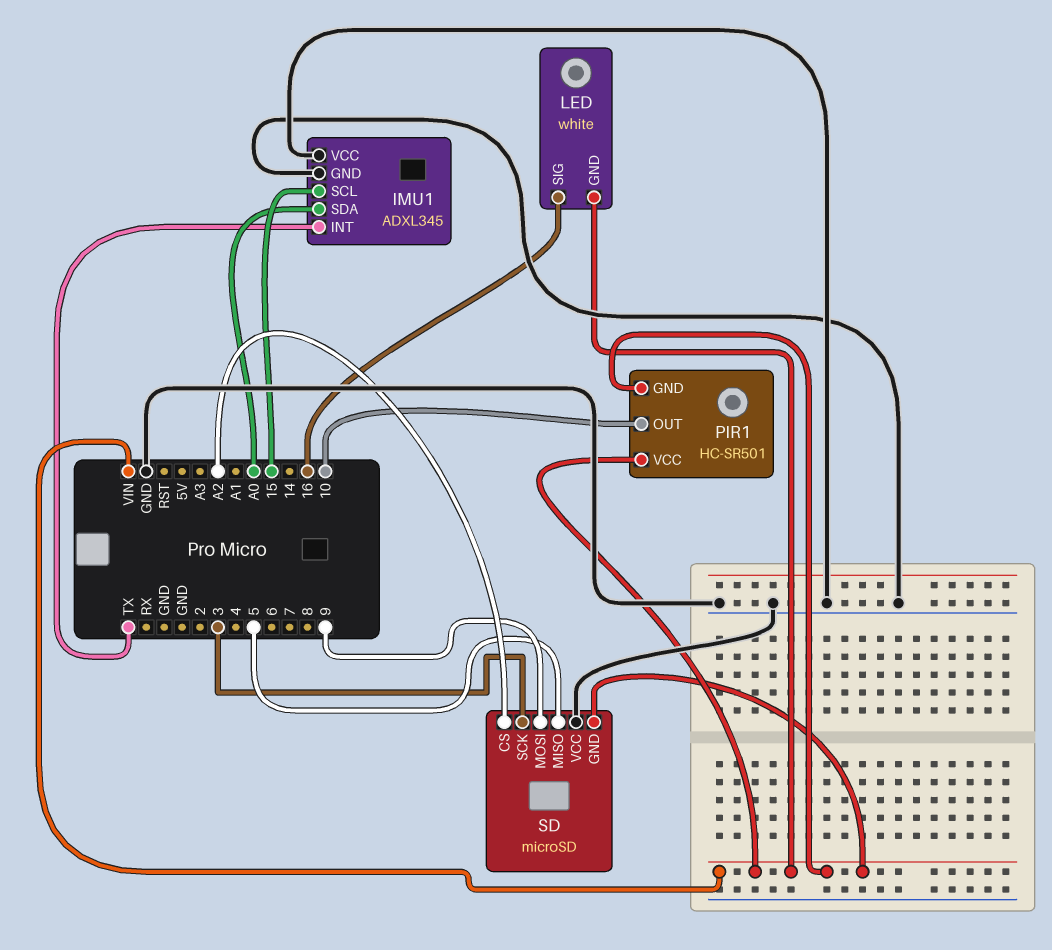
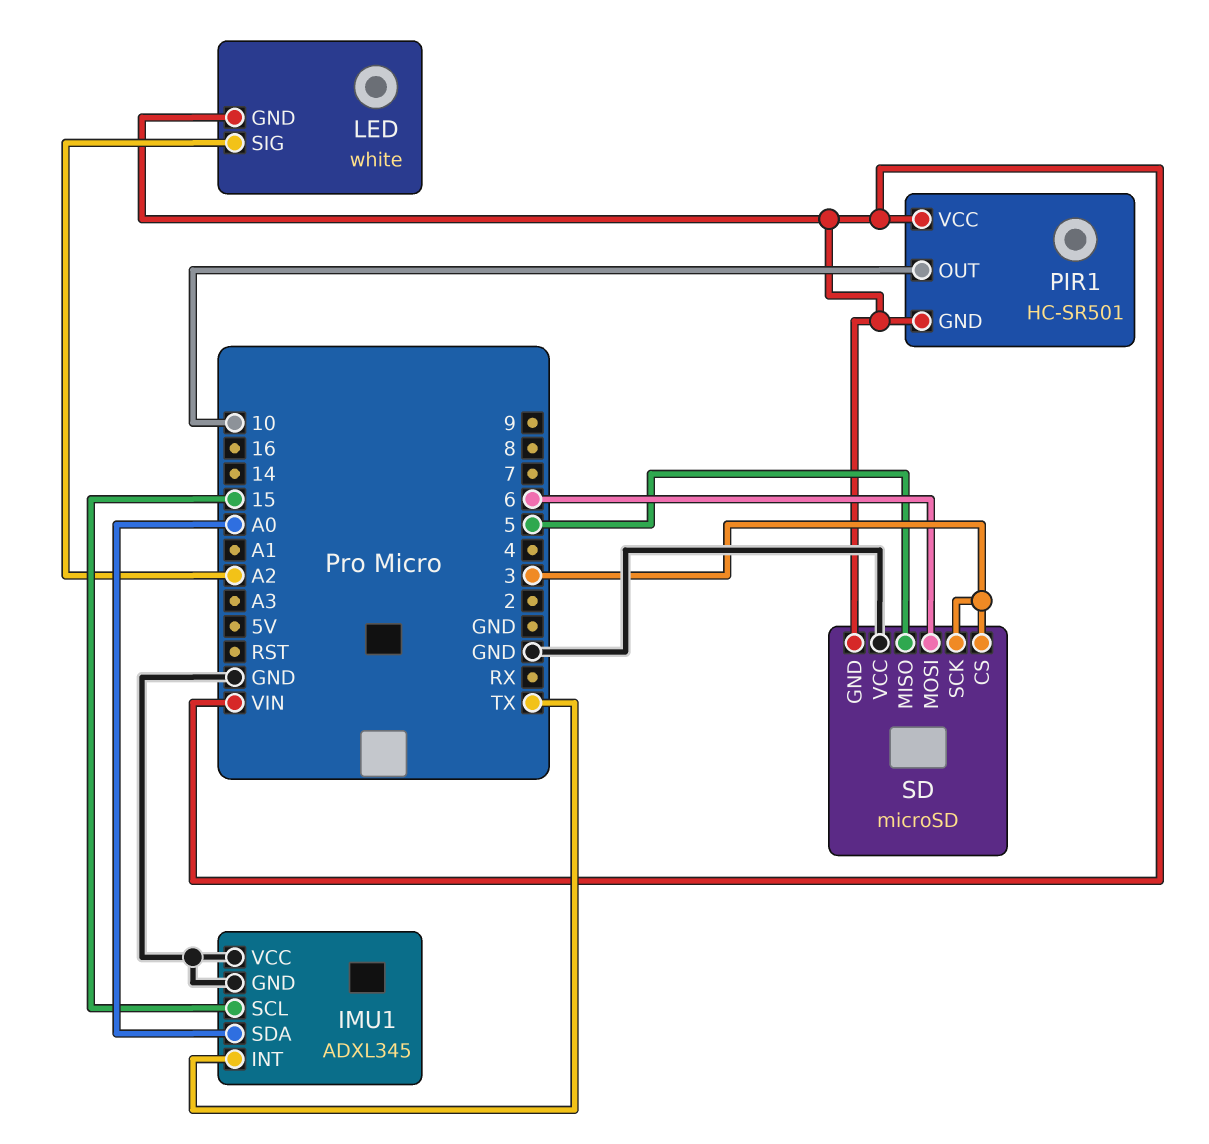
LED pin SIG: 16 -> A2
SD pin CS: A2 -> 3
SD pin MOSI: 9 -> 6

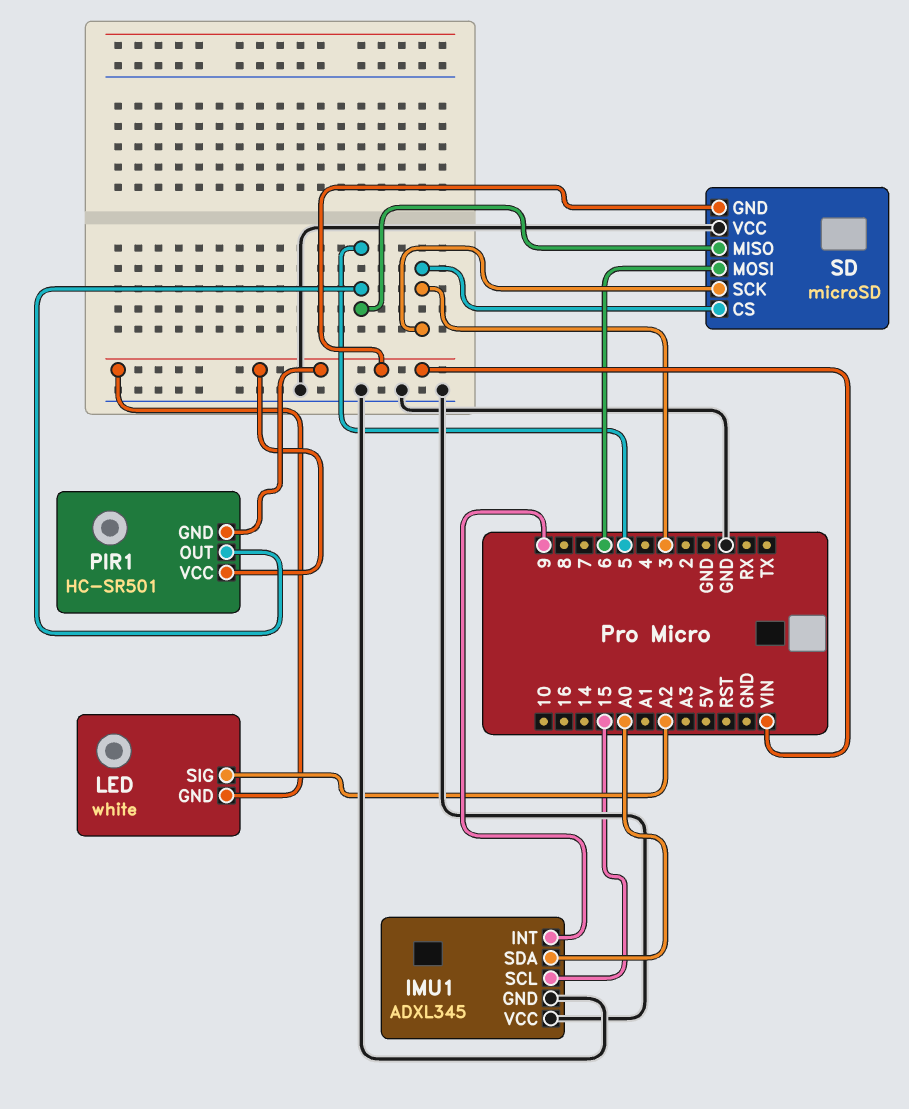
IMU1 pin INT: TX -> 9
PIR1 pin OUT: 10 -> 5

